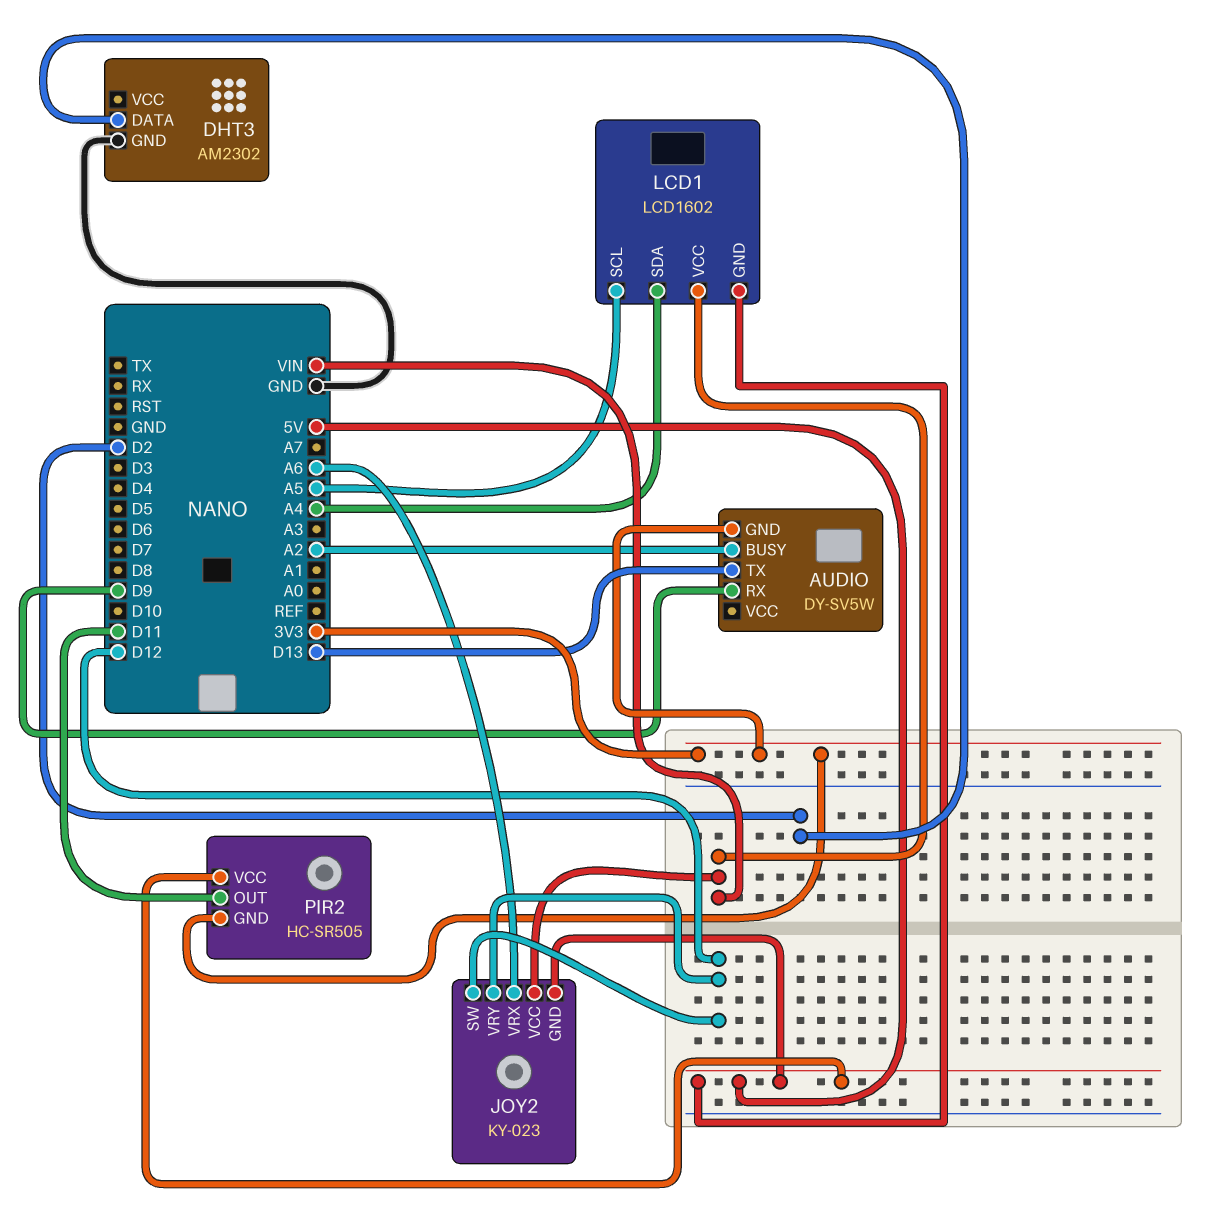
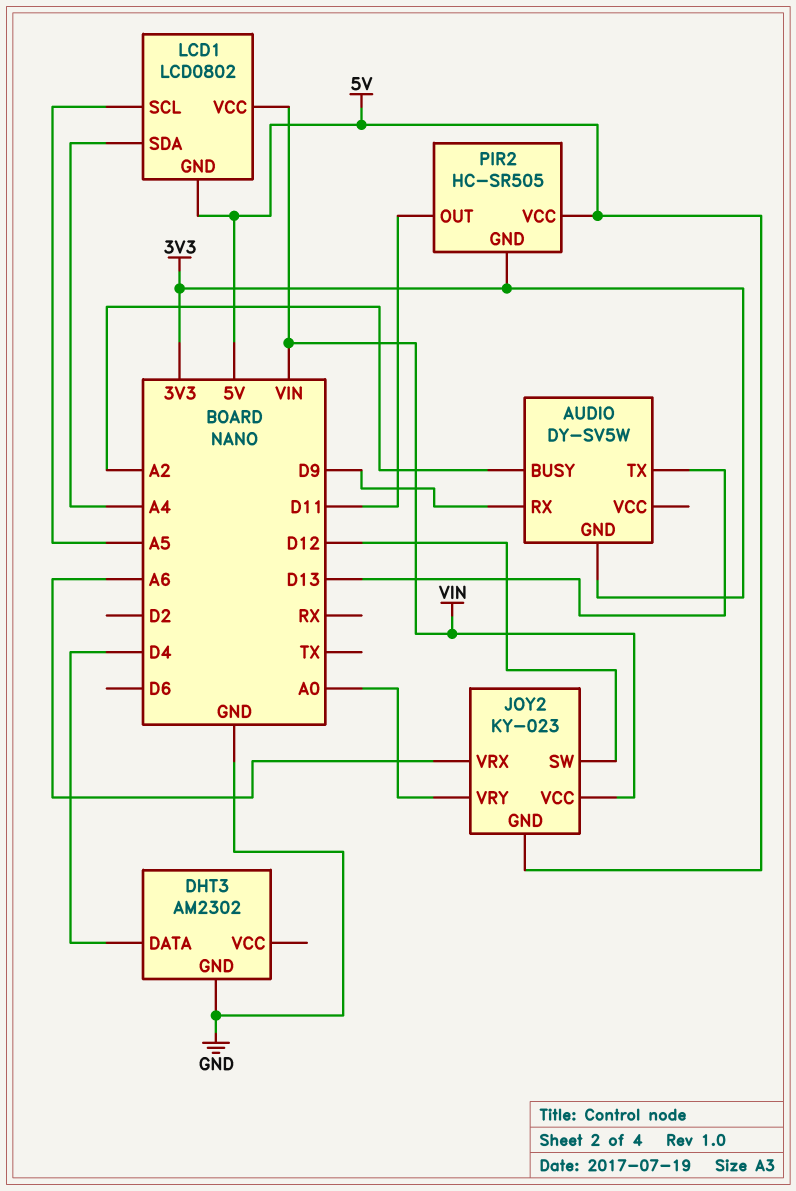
DHT3 pin DATA: D2 -> D4
JOY2 pin VRY: D12 -> A0
LCD1: LCD1602 -> LCD0802

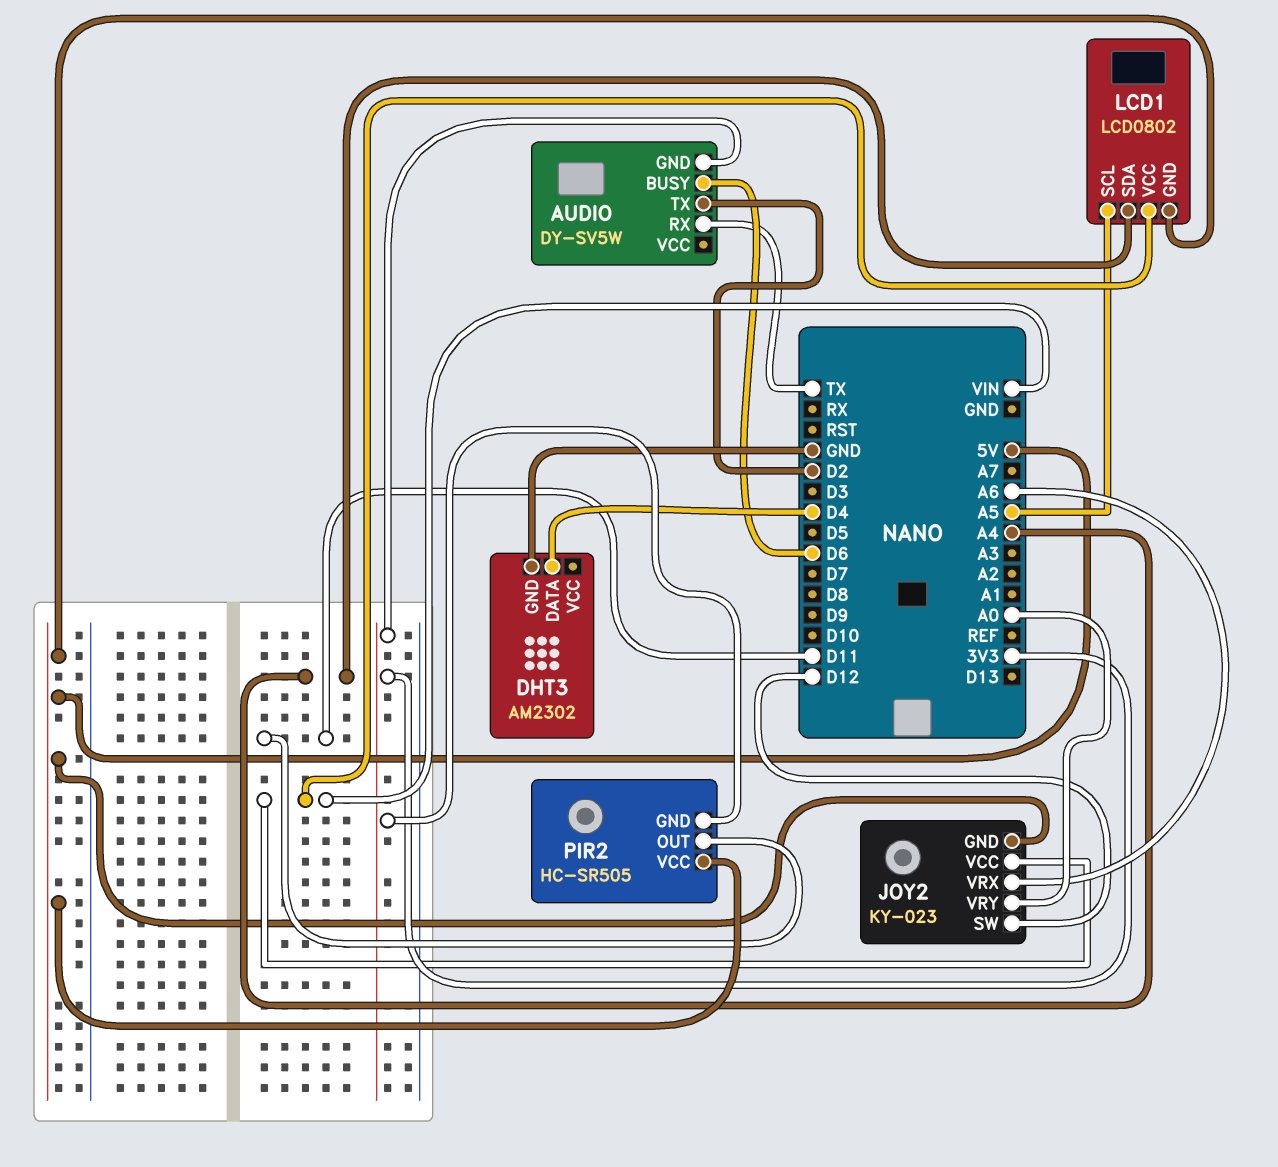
AUDIO pin BUSY: A2 -> D6
AUDIO pin RX: D9 -> TX
AUDIO pin TX: D13 -> D2

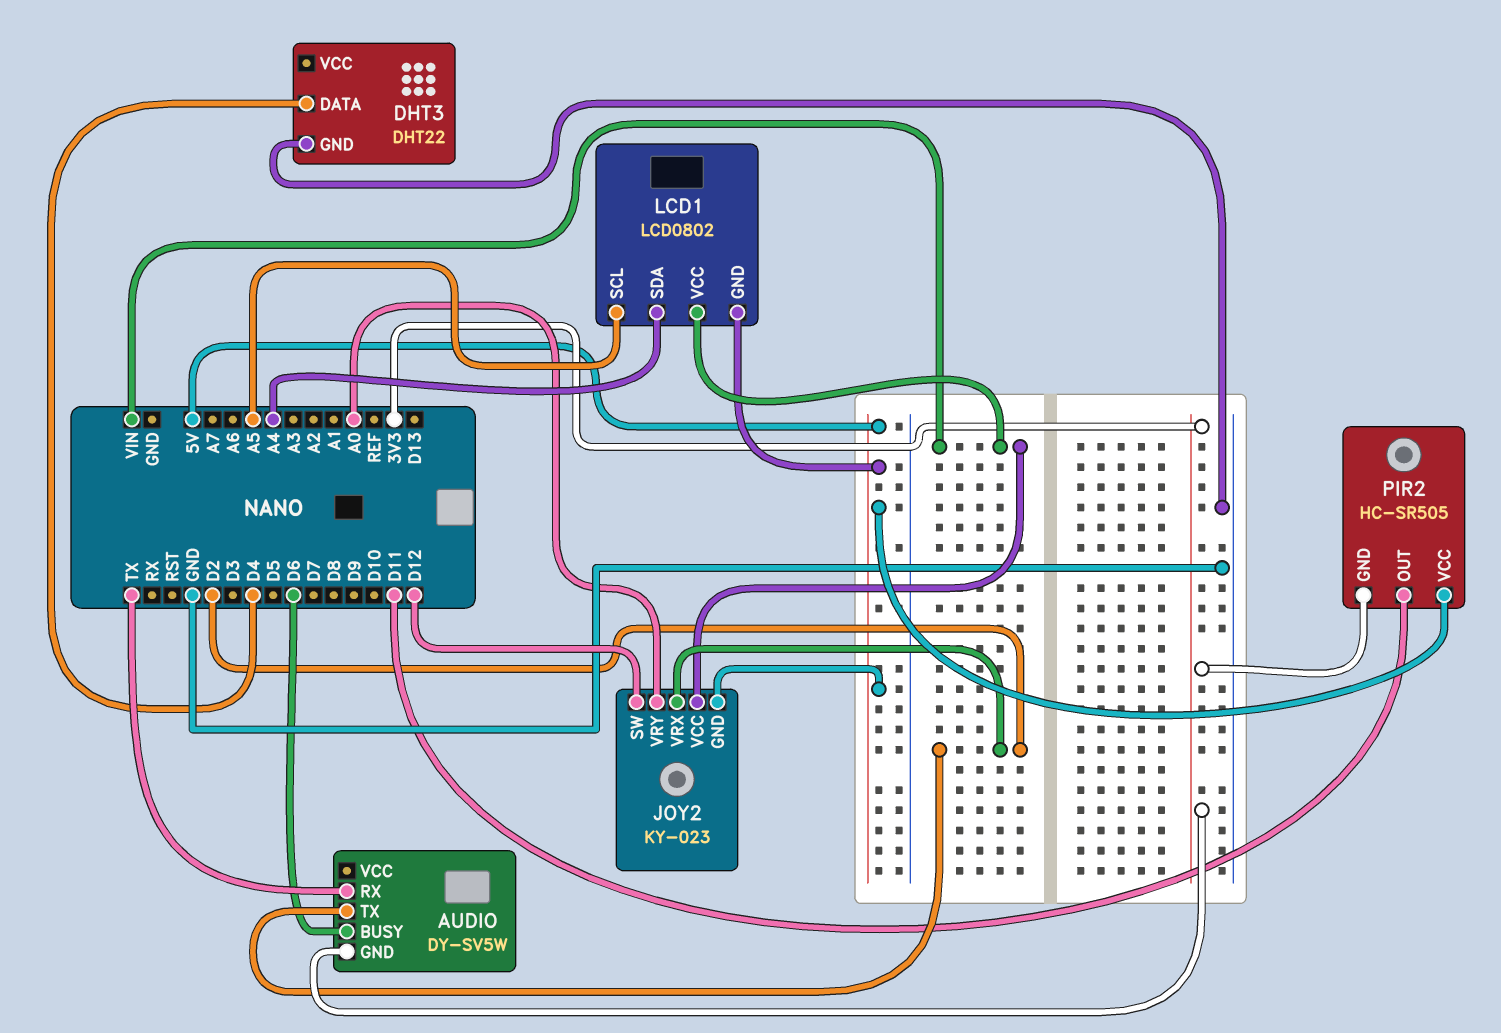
DHT3: AM2302 -> DHT22
JOY2 pin VRX: A6 -> D2

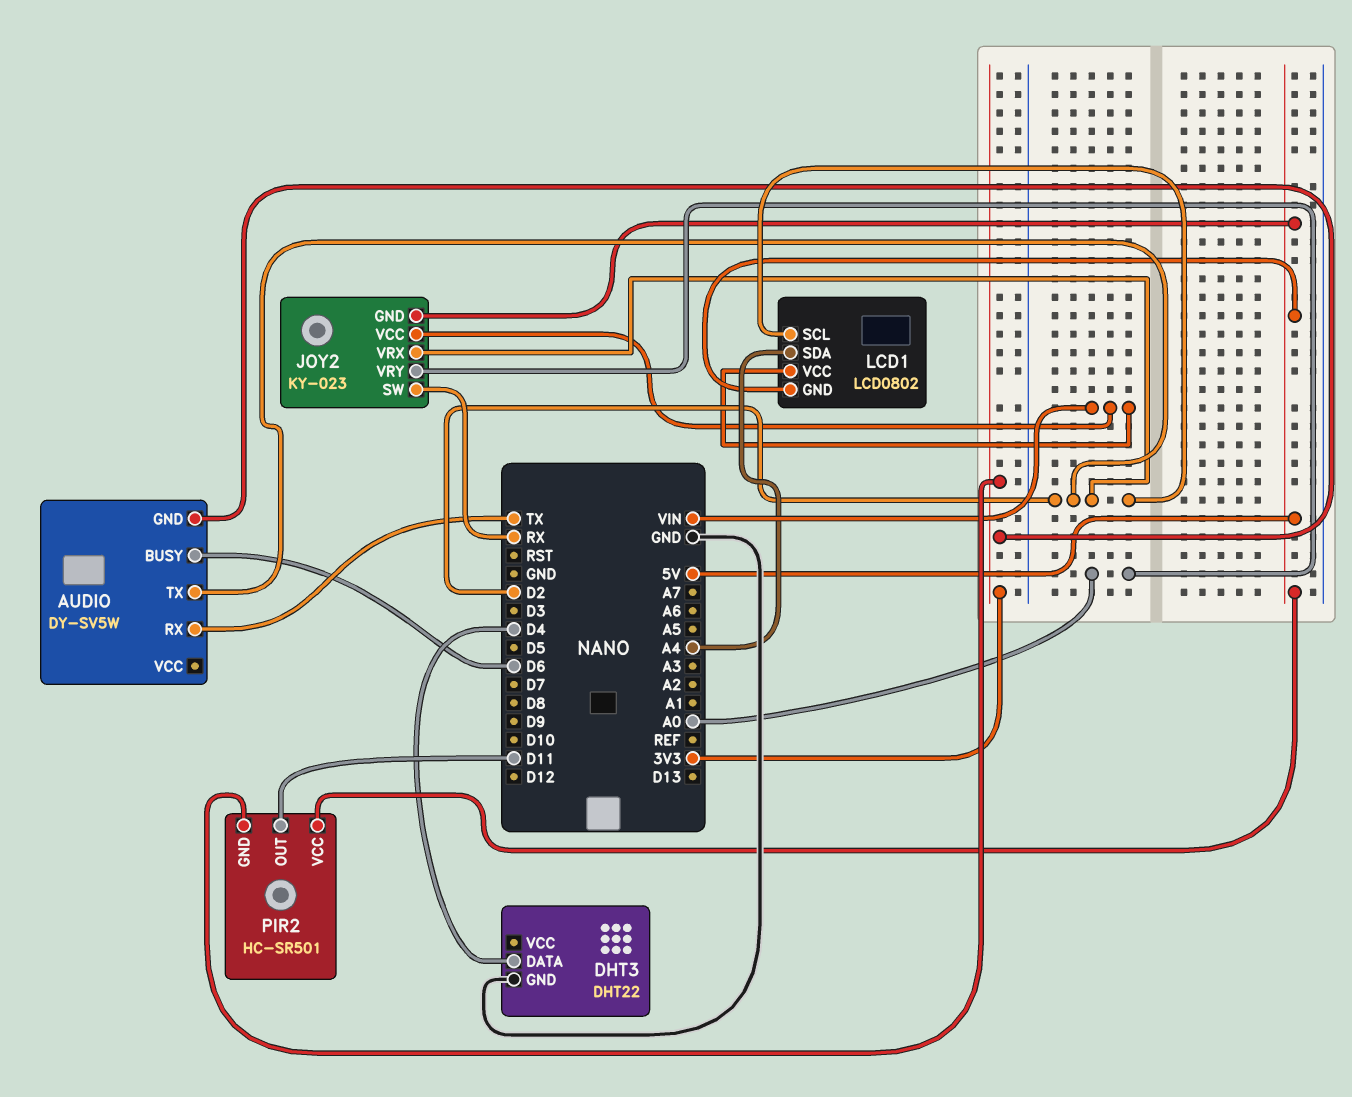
JOY2 pin SW: D12 -> RX
LCD1 pin SCL: A5 -> D2
PIR2: HC-SR505 -> HC-SR501

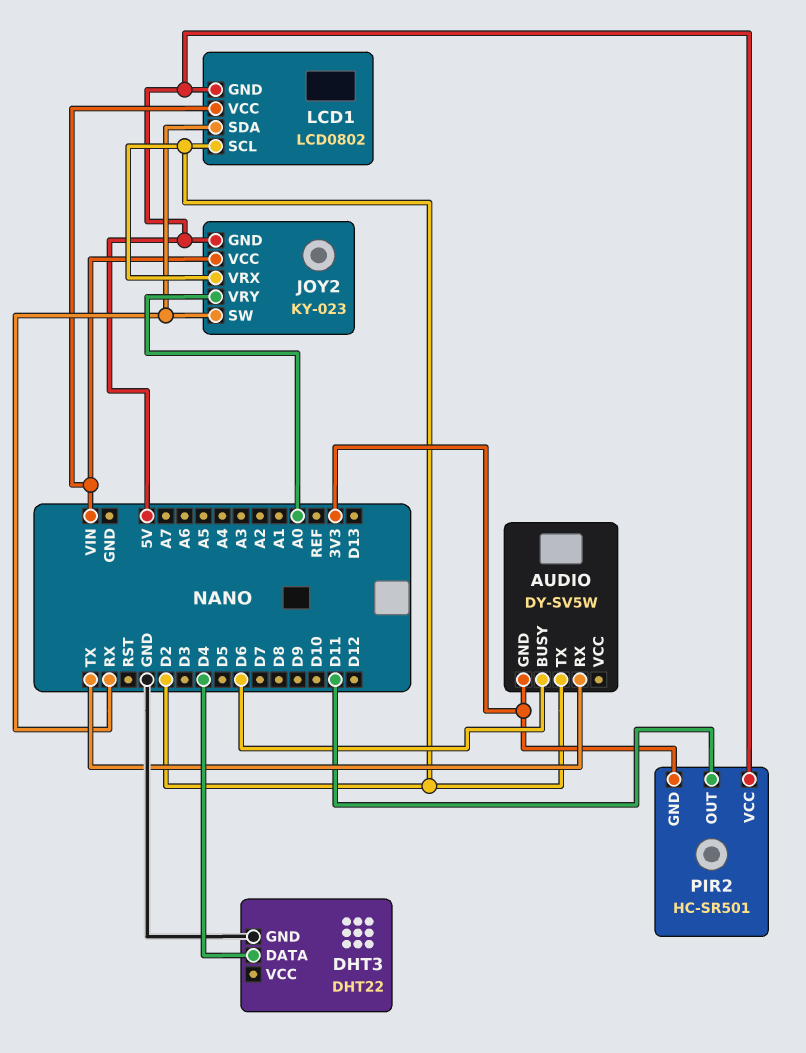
LCD1 pin SDA: A4 -> RX

